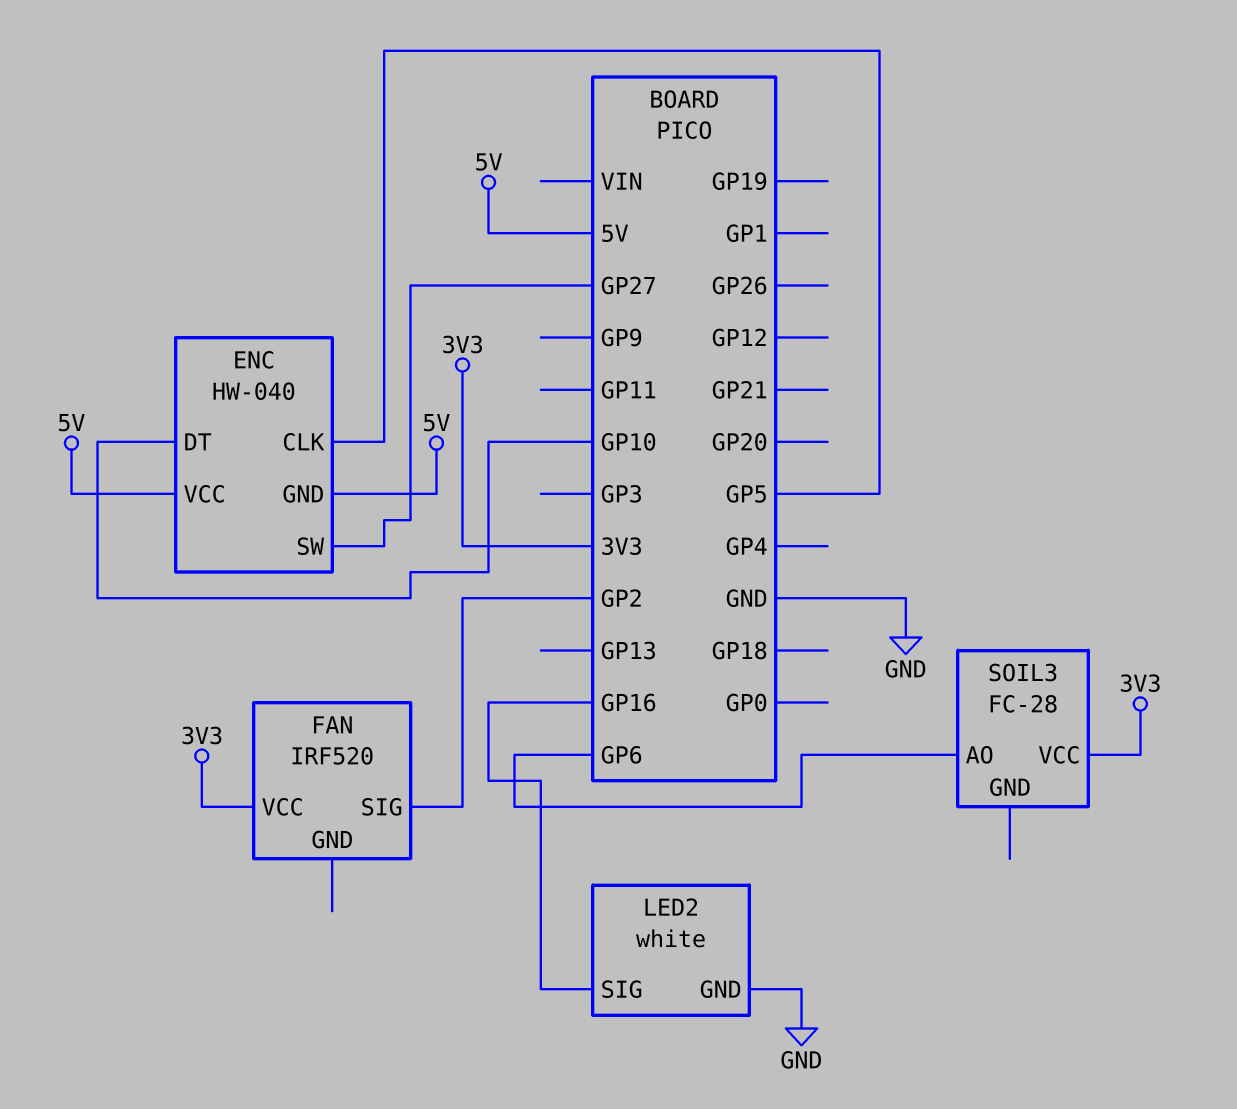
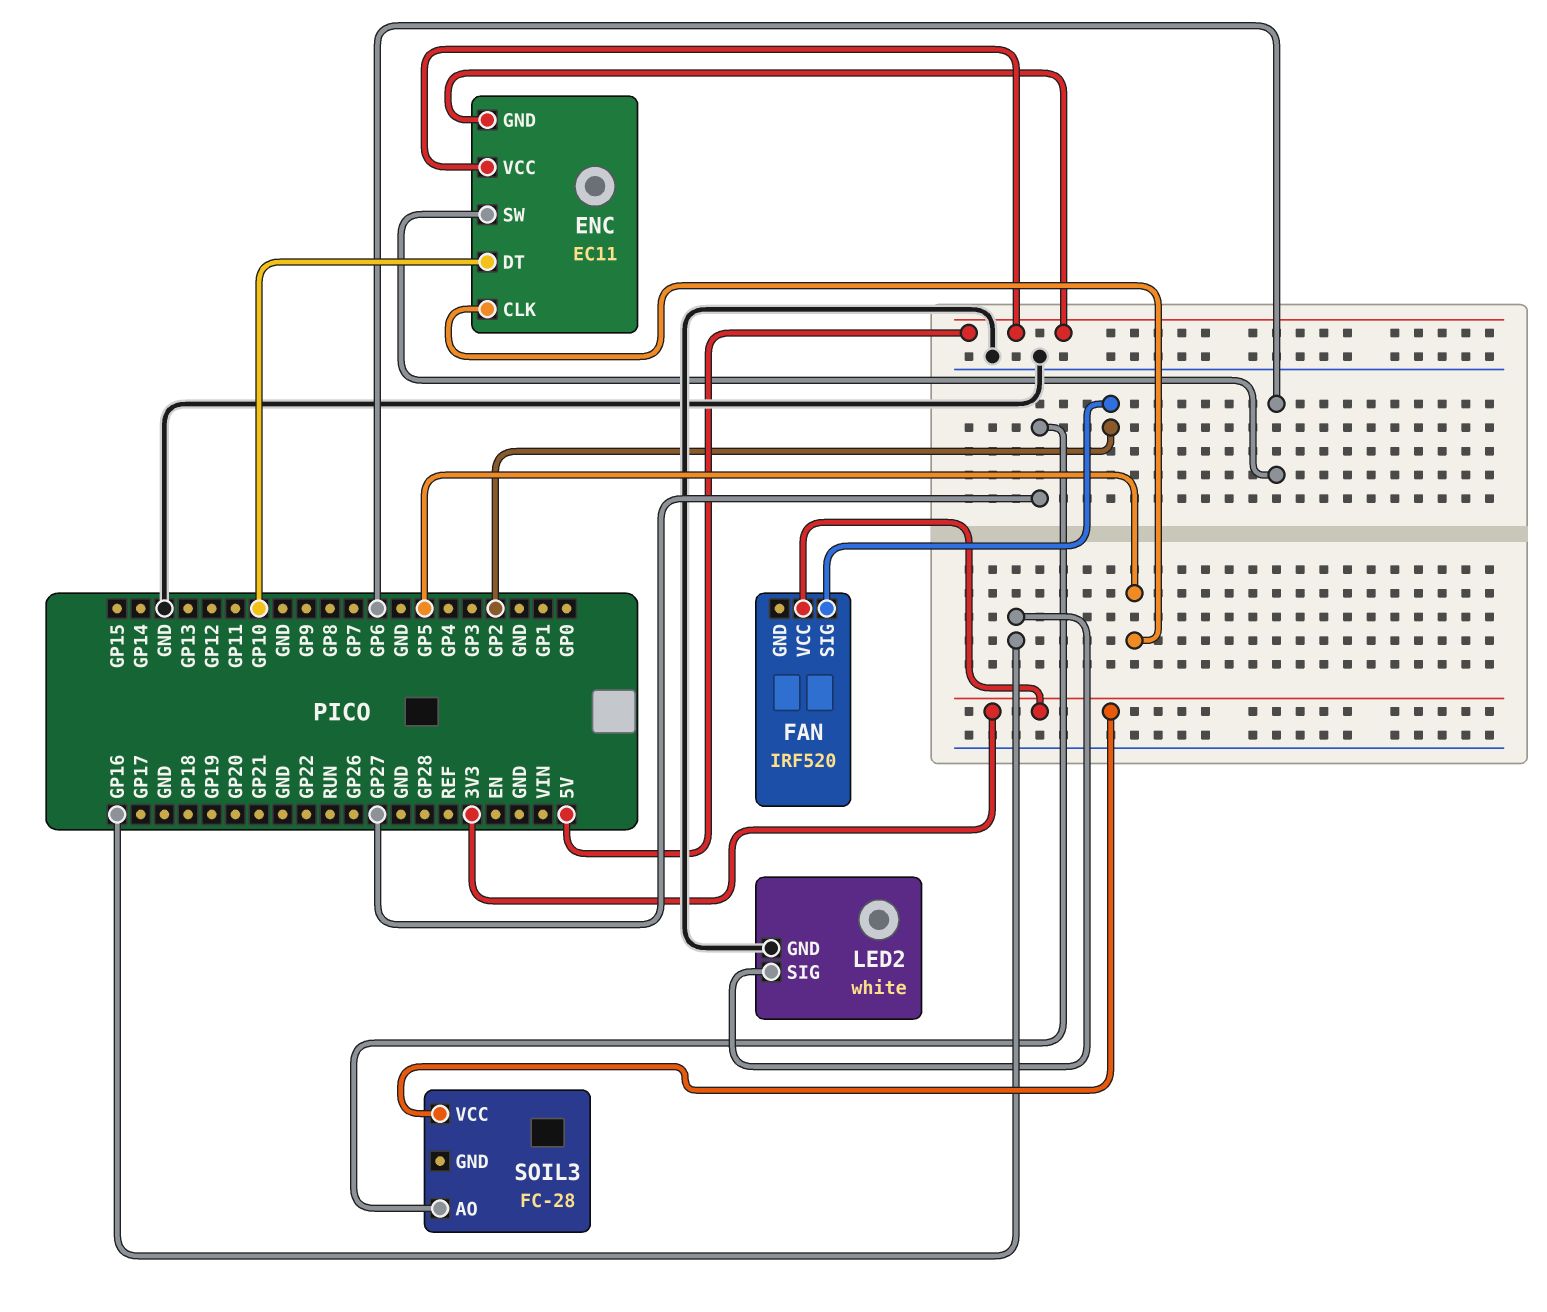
ENC: HW-040 -> EC11
ENC pin SW: GP27 -> GP6
SOIL3 pin AO: GP6 -> GP27

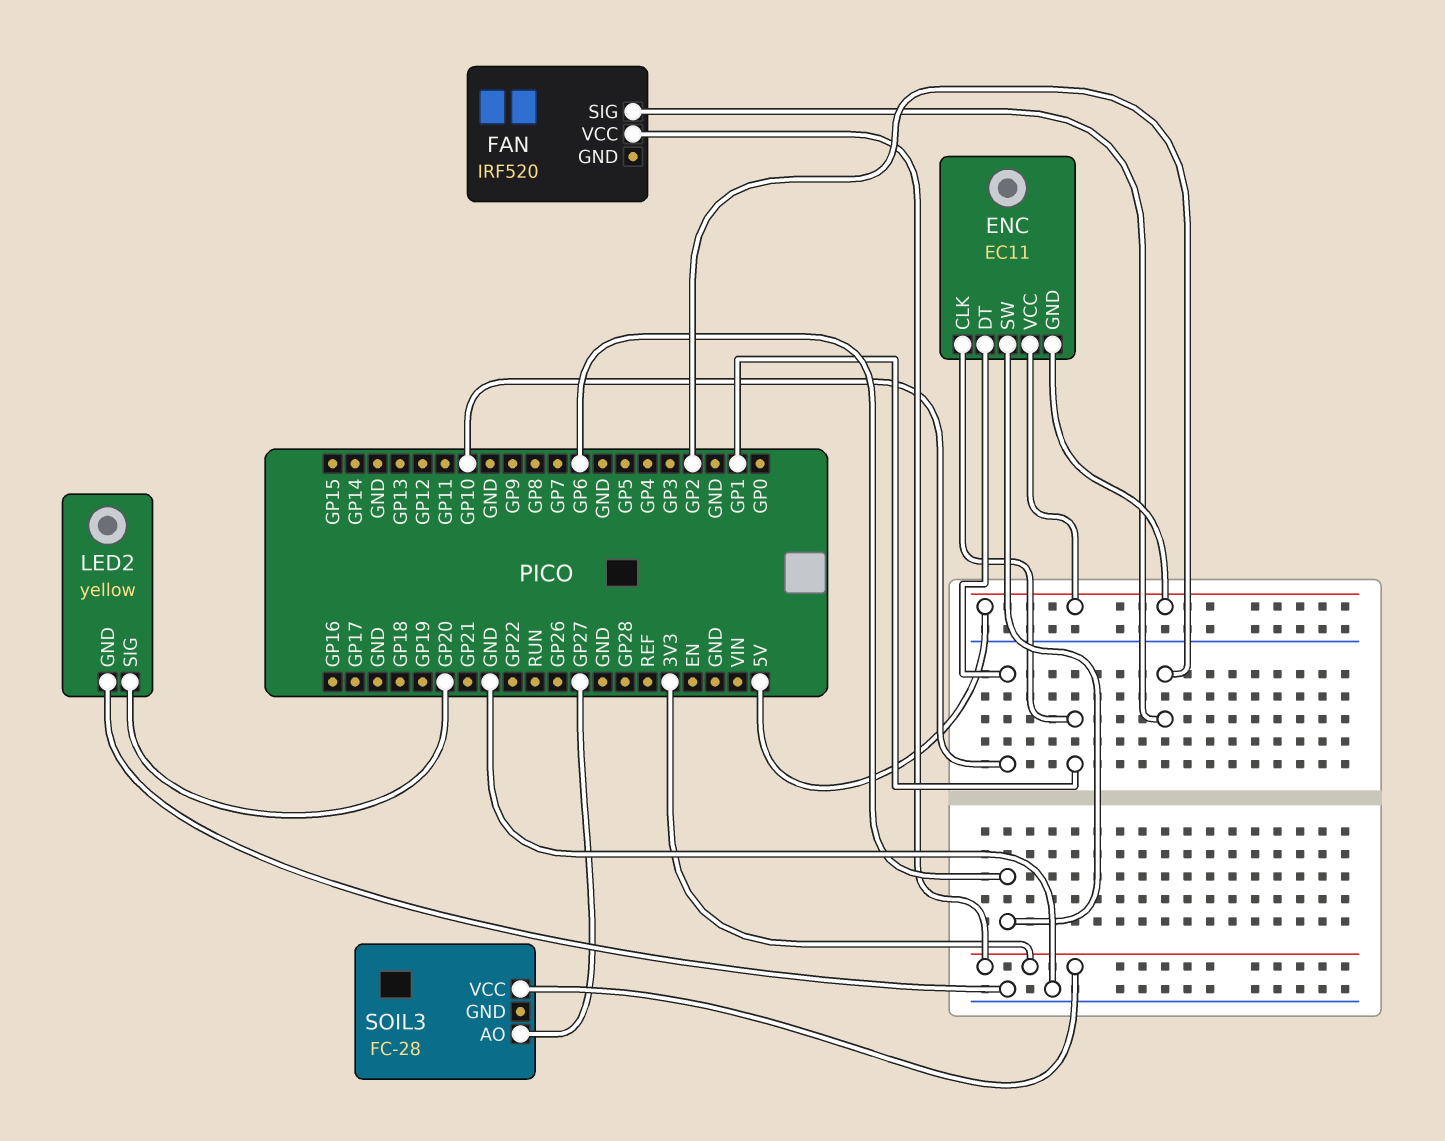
ENC pin CLK: GP5 -> GP1
LED2: white -> yellow
LED2 pin SIG: GP16 -> GP20

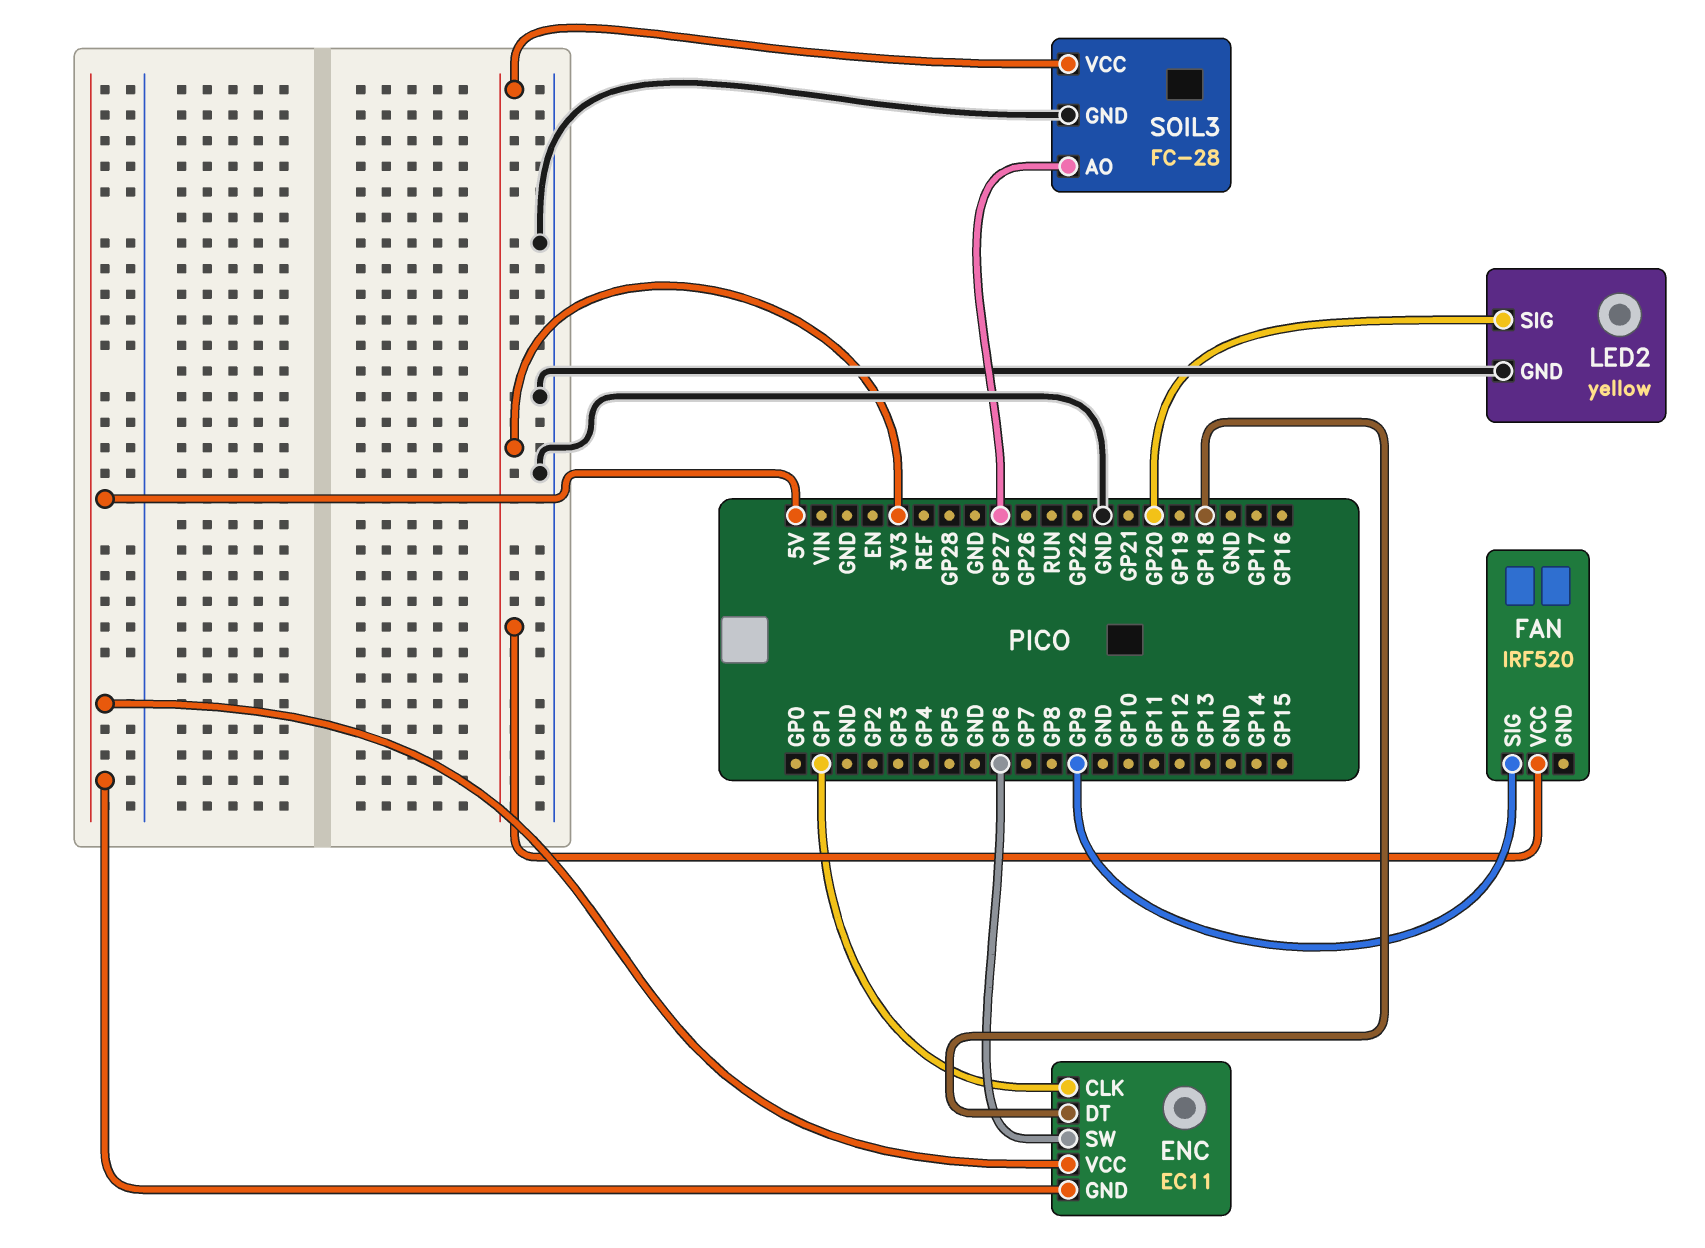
ENC pin DT: GP10 -> GP18
FAN pin SIG: GP2 -> GP9
SOIL3 pin GND: none -> GND

